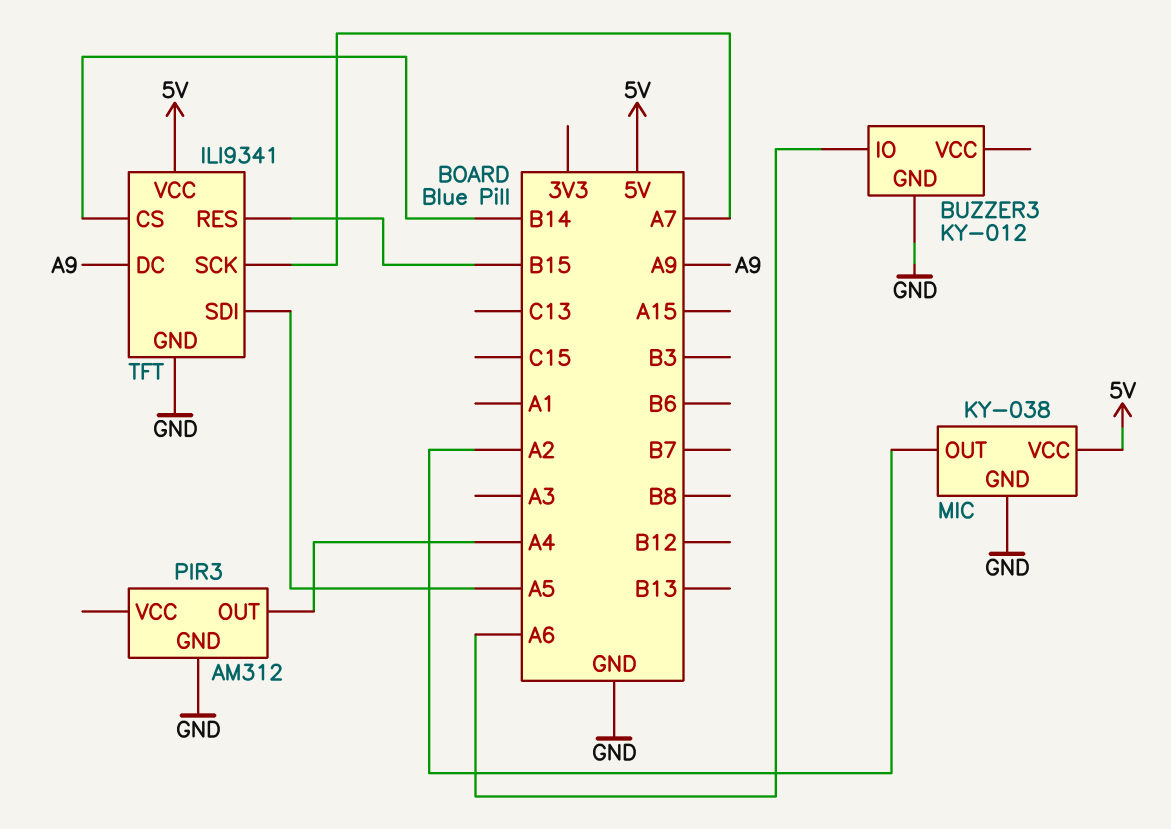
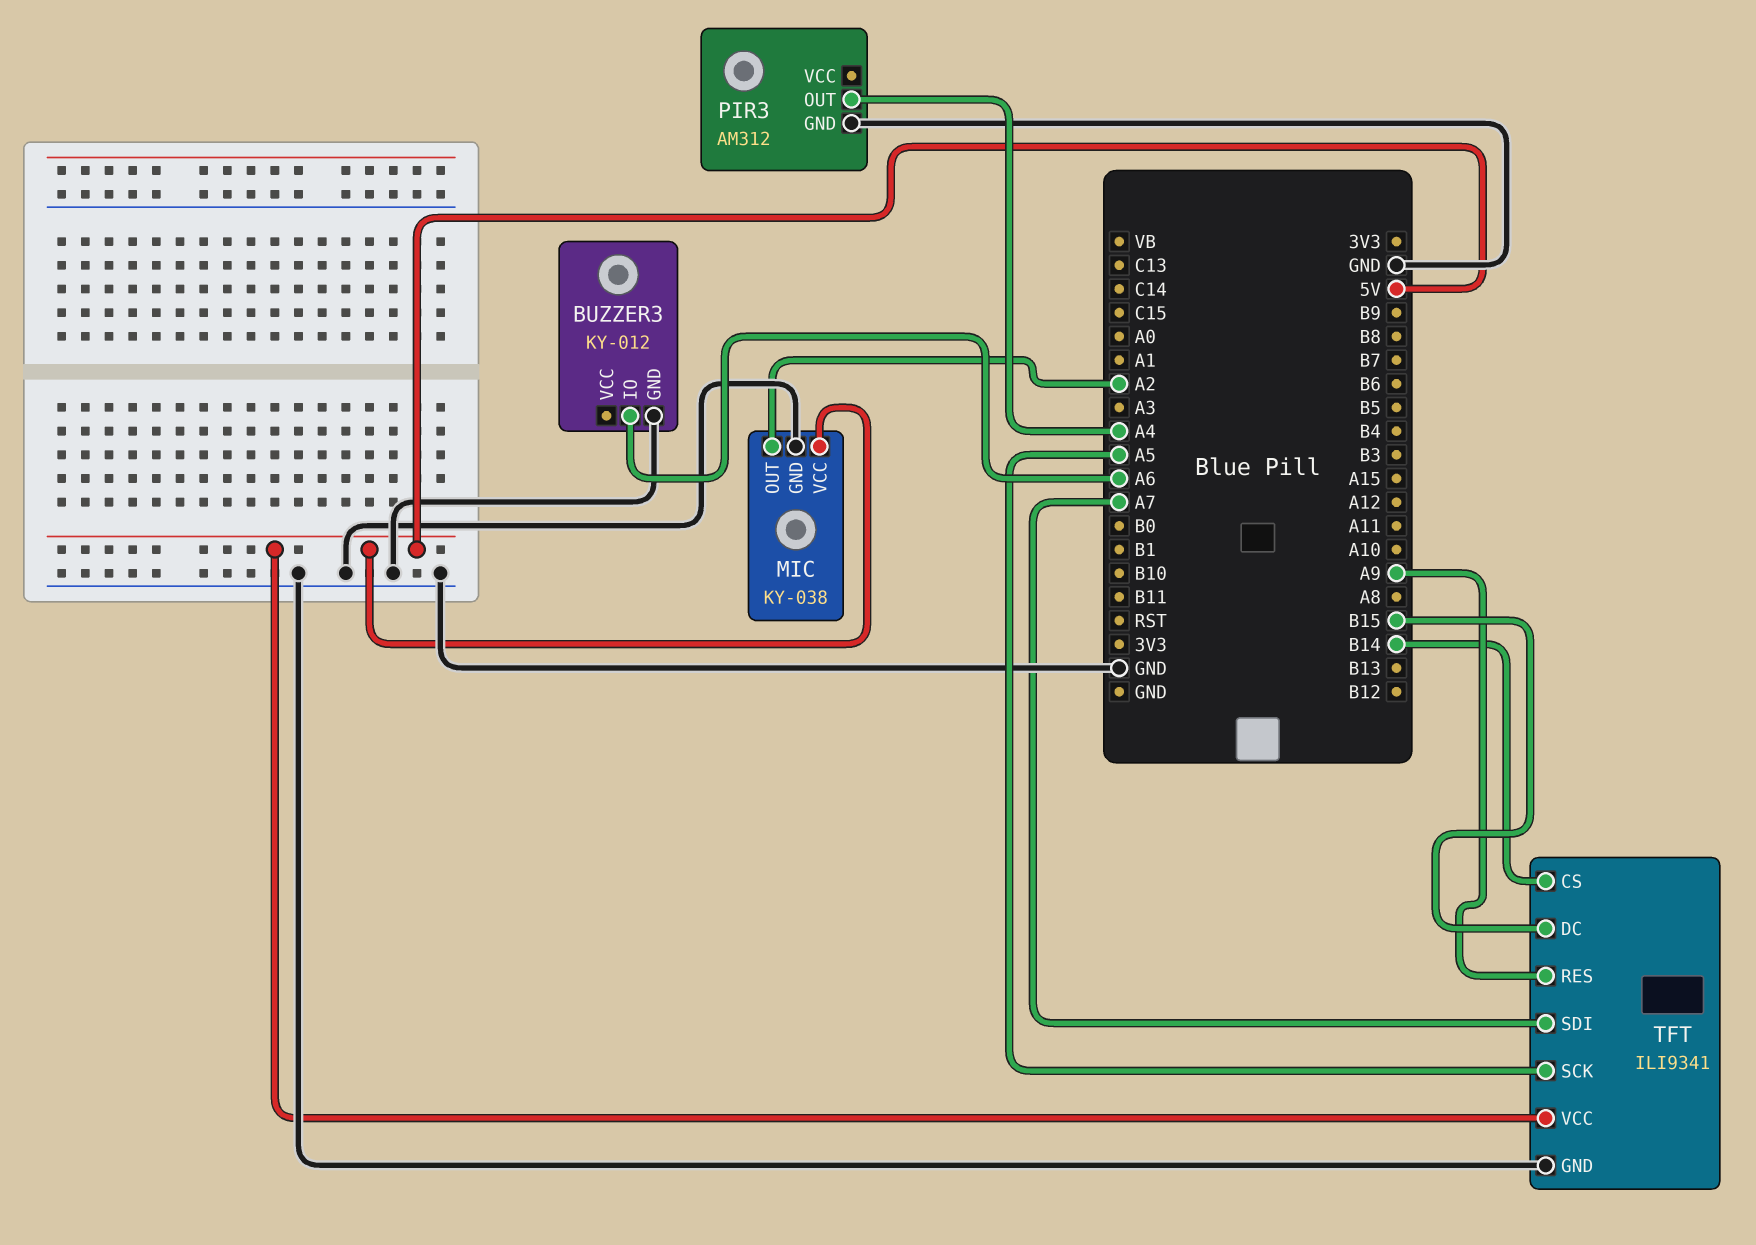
TFT pin DC: A9 -> B15
TFT pin RES: B15 -> A9
TFT pin SCK: A7 -> A5
TFT pin SDI: A5 -> A7

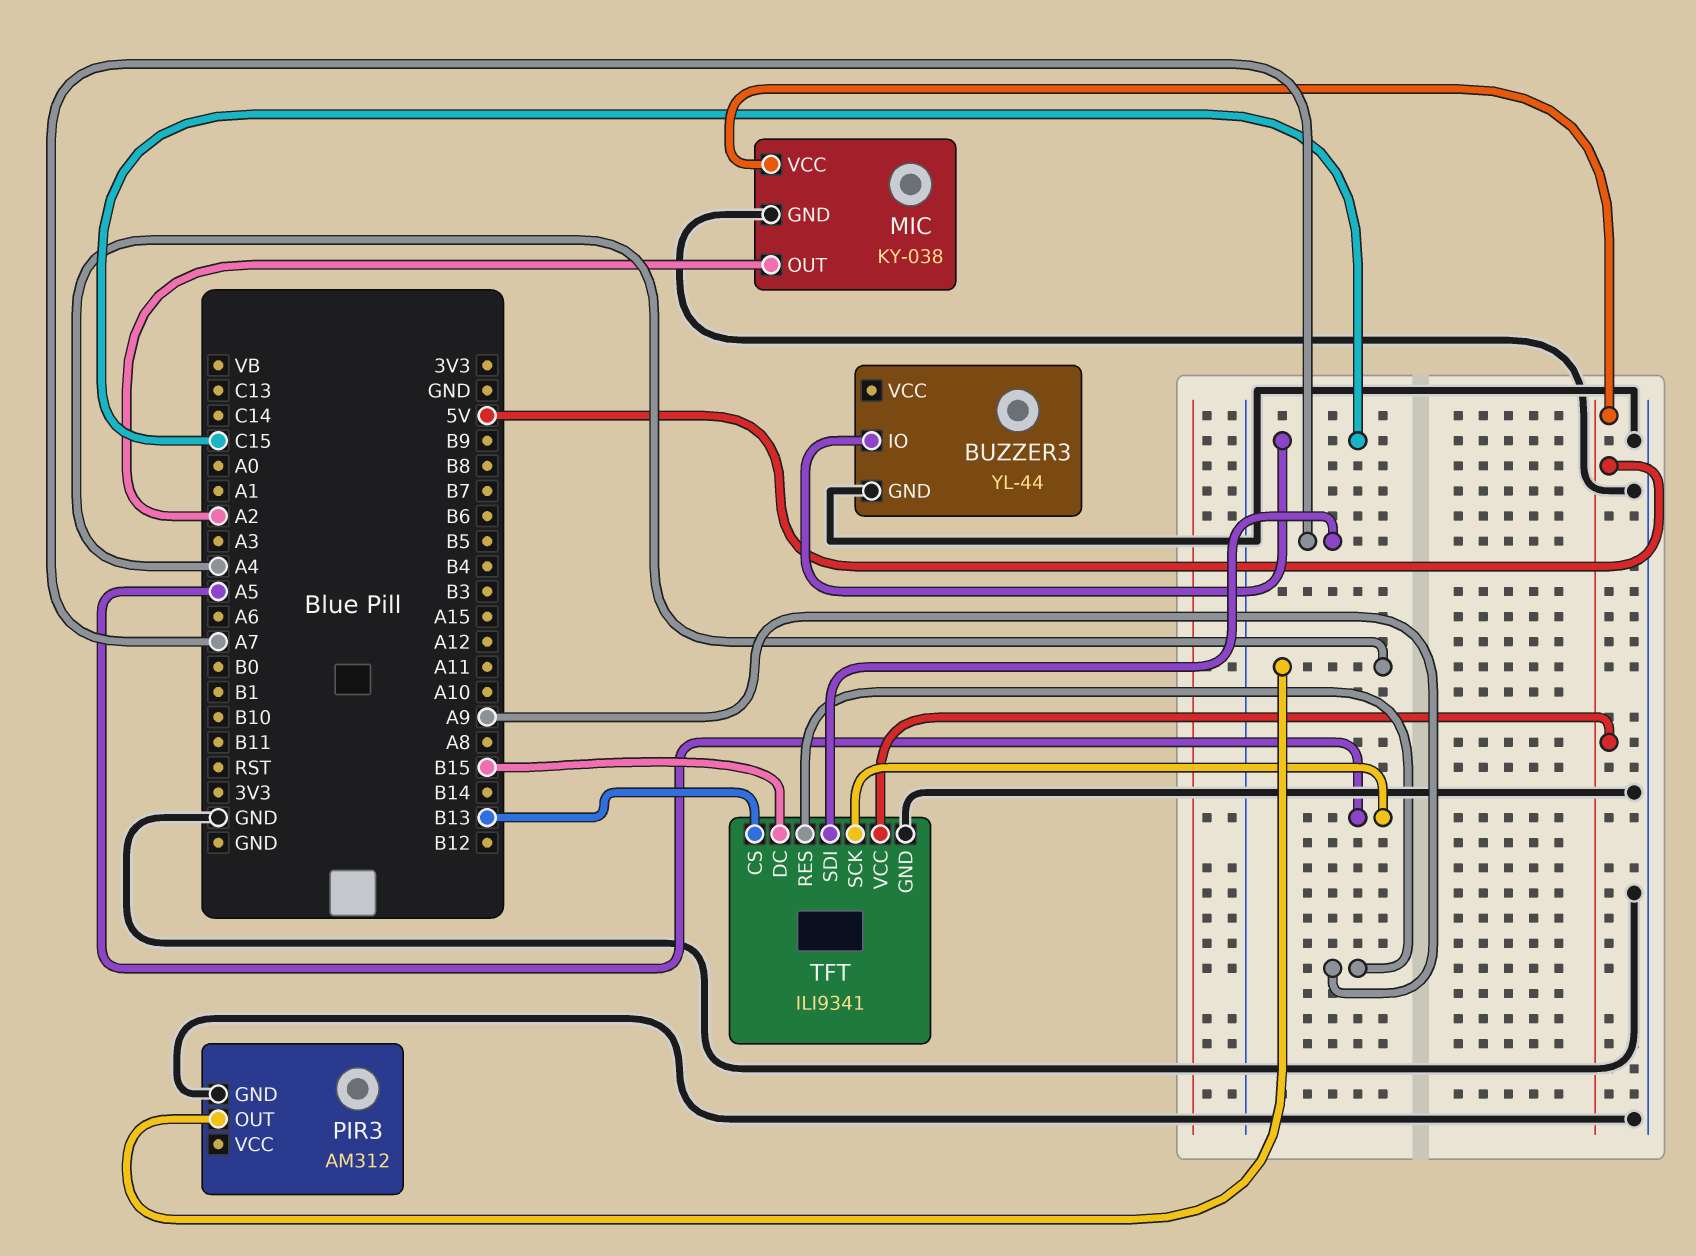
BUZZER3: KY-012 -> YL-44
BUZZER3 pin IO: A6 -> C15
TFT pin CS: B14 -> B13

